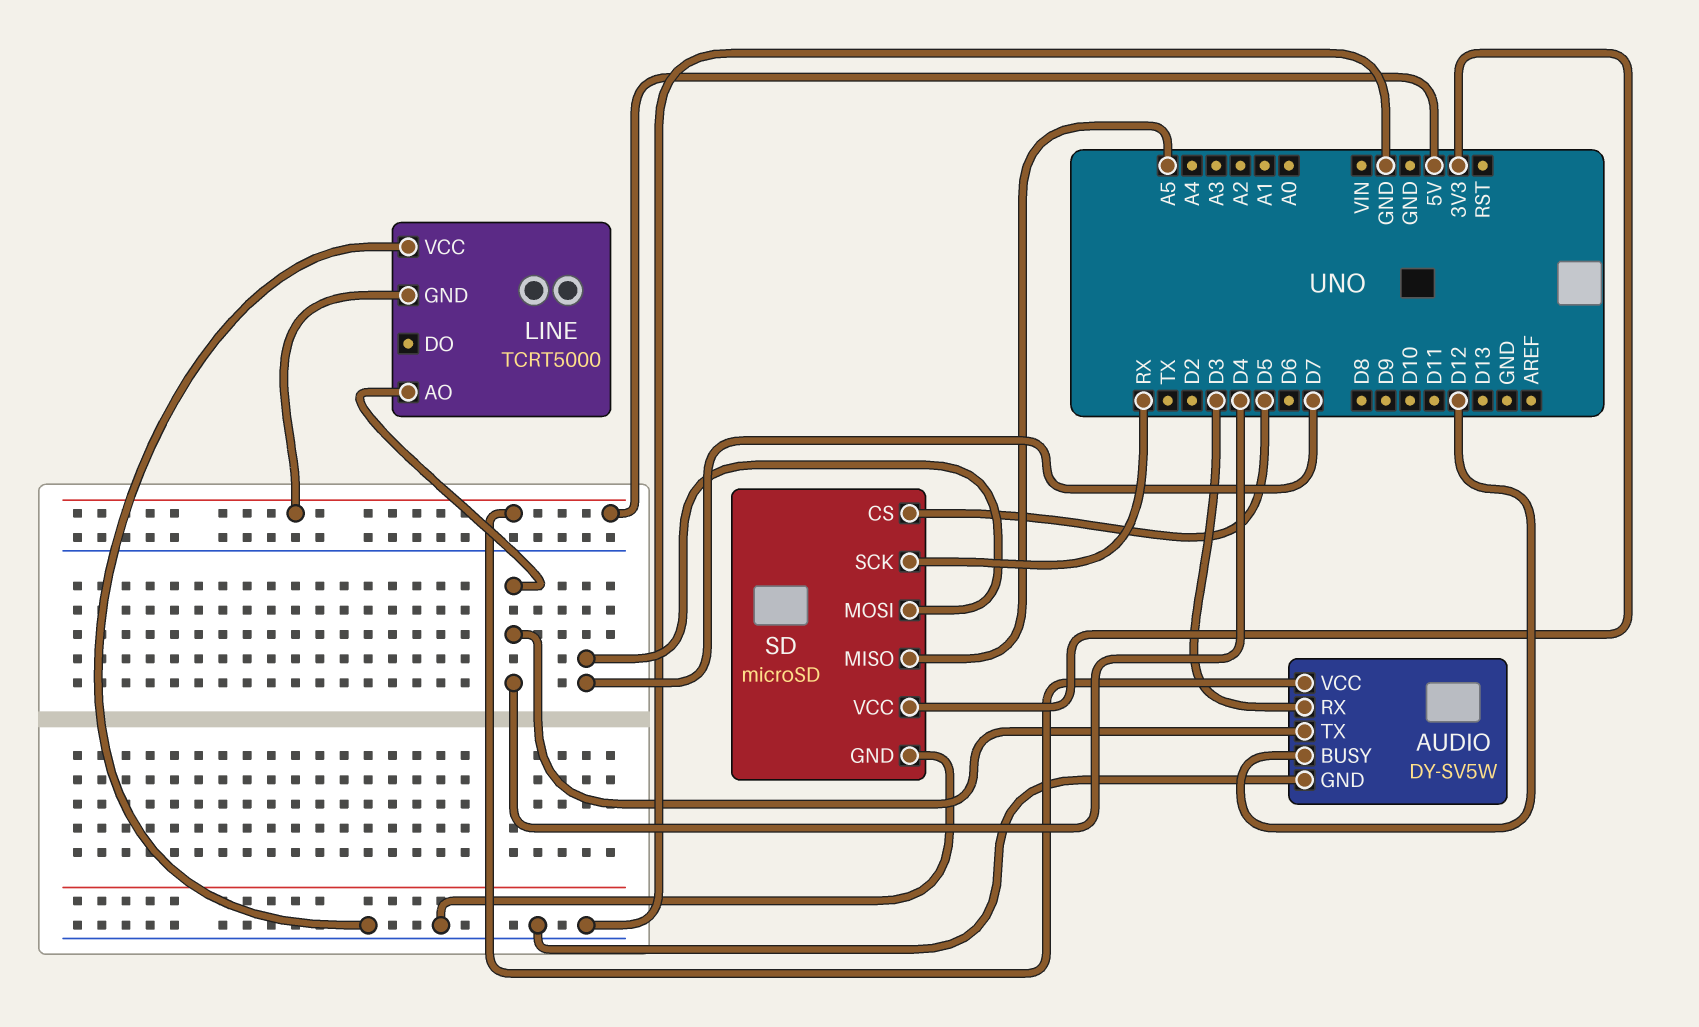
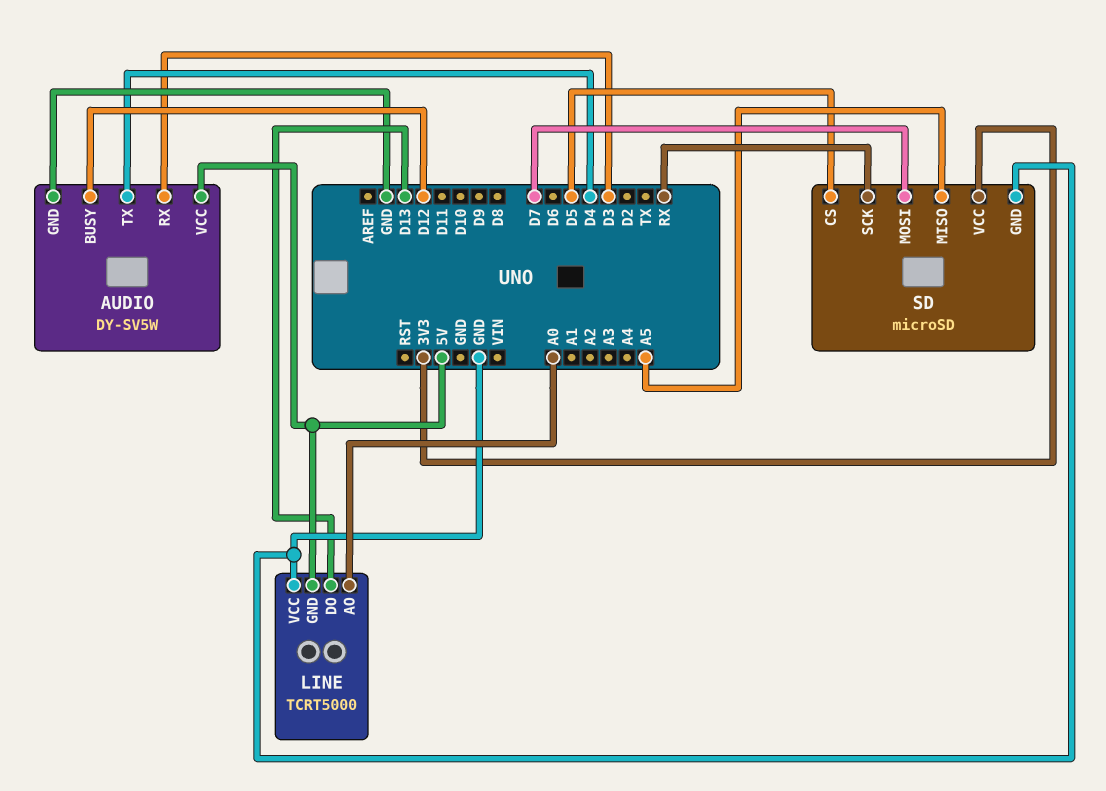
LINE pin AO: D4 -> A0
LINE pin DO: none -> D13

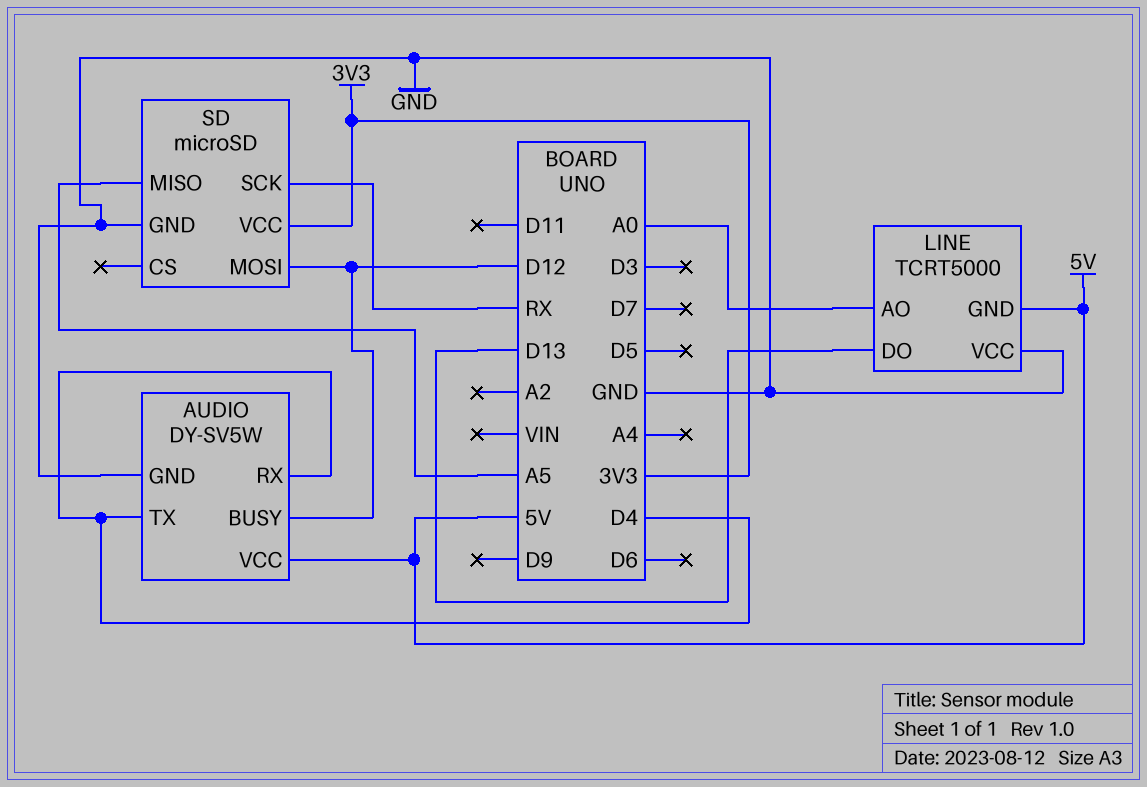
AUDIO pin RX: D3 -> D4
SD pin CS: D5 -> none
SD pin MOSI: D7 -> D12

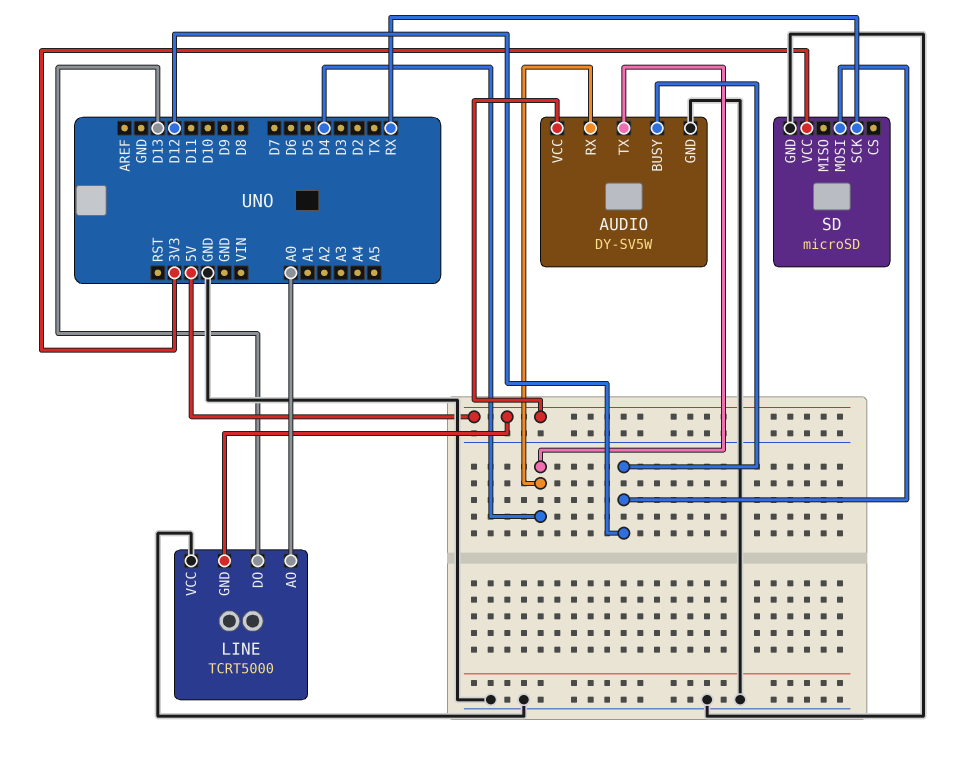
SD pin MISO: A5 -> none

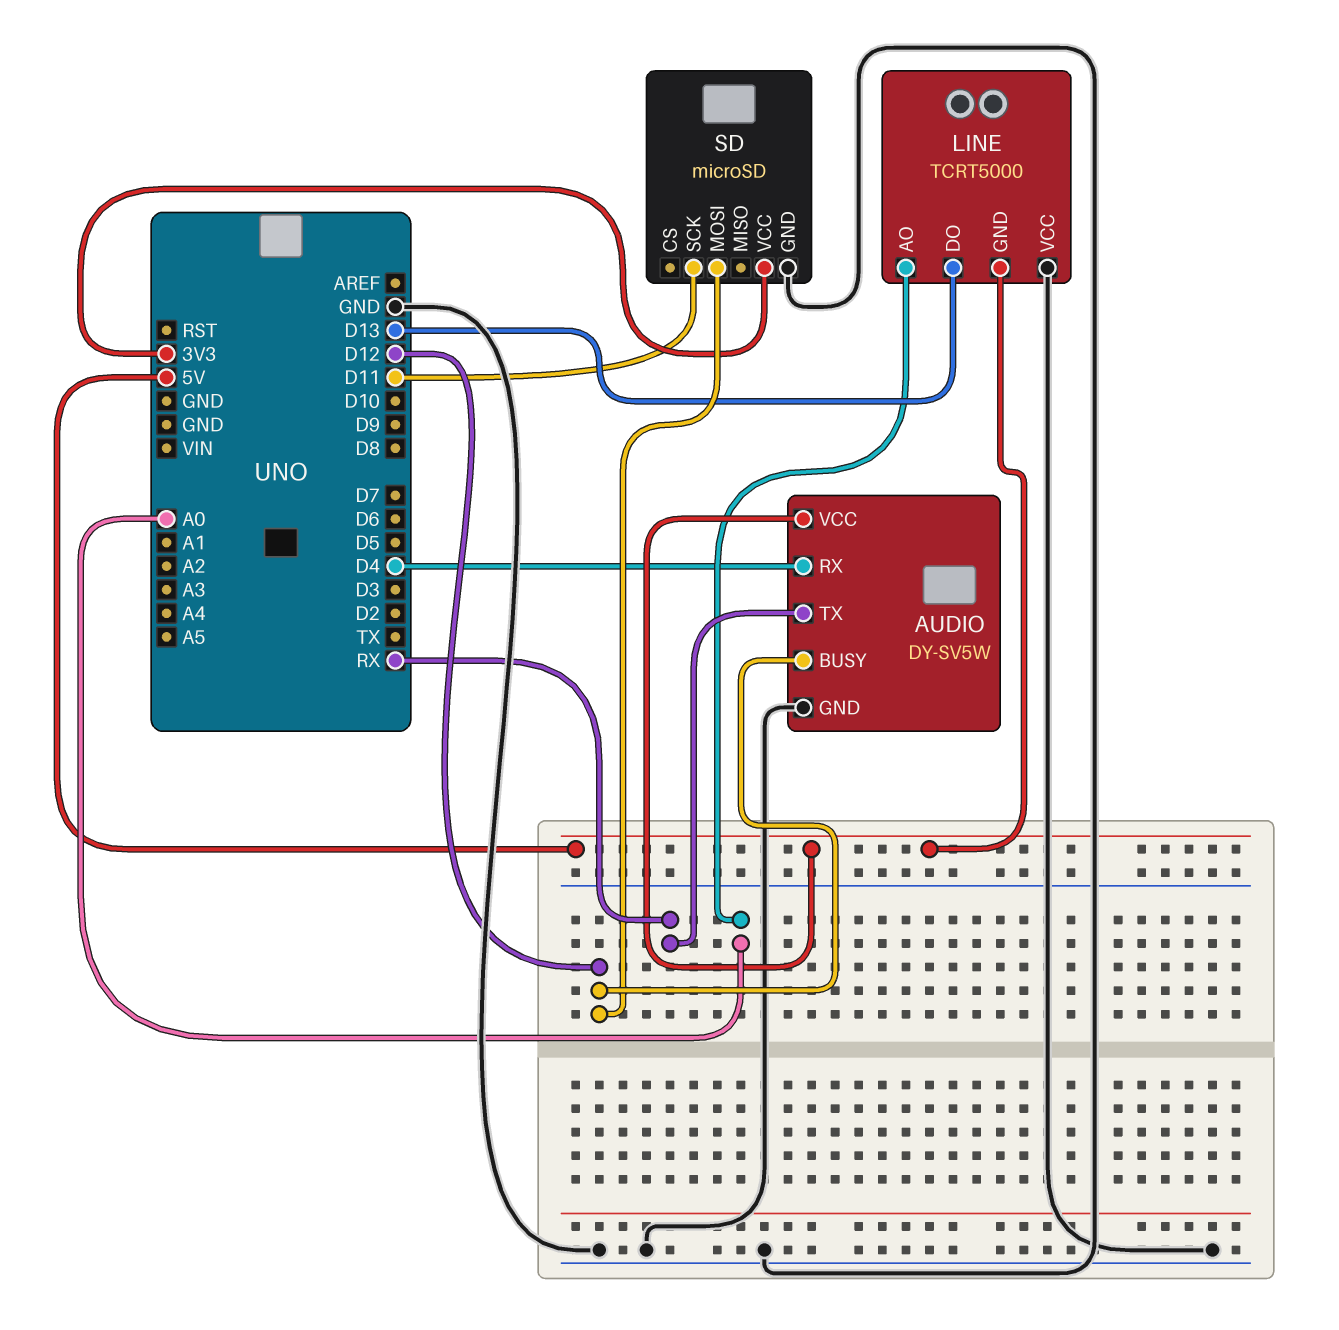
AUDIO pin TX: D4 -> RX
SD pin SCK: RX -> D11

